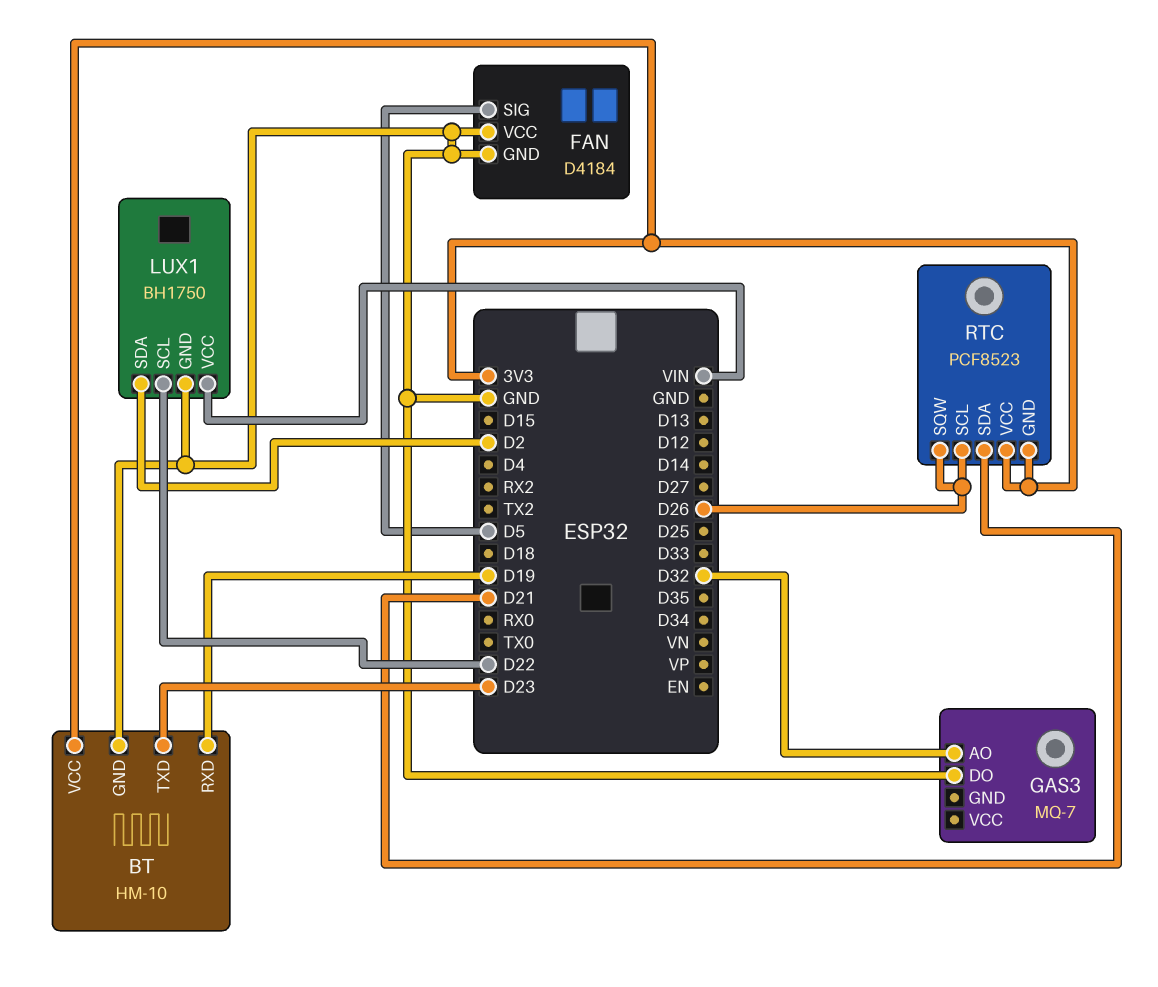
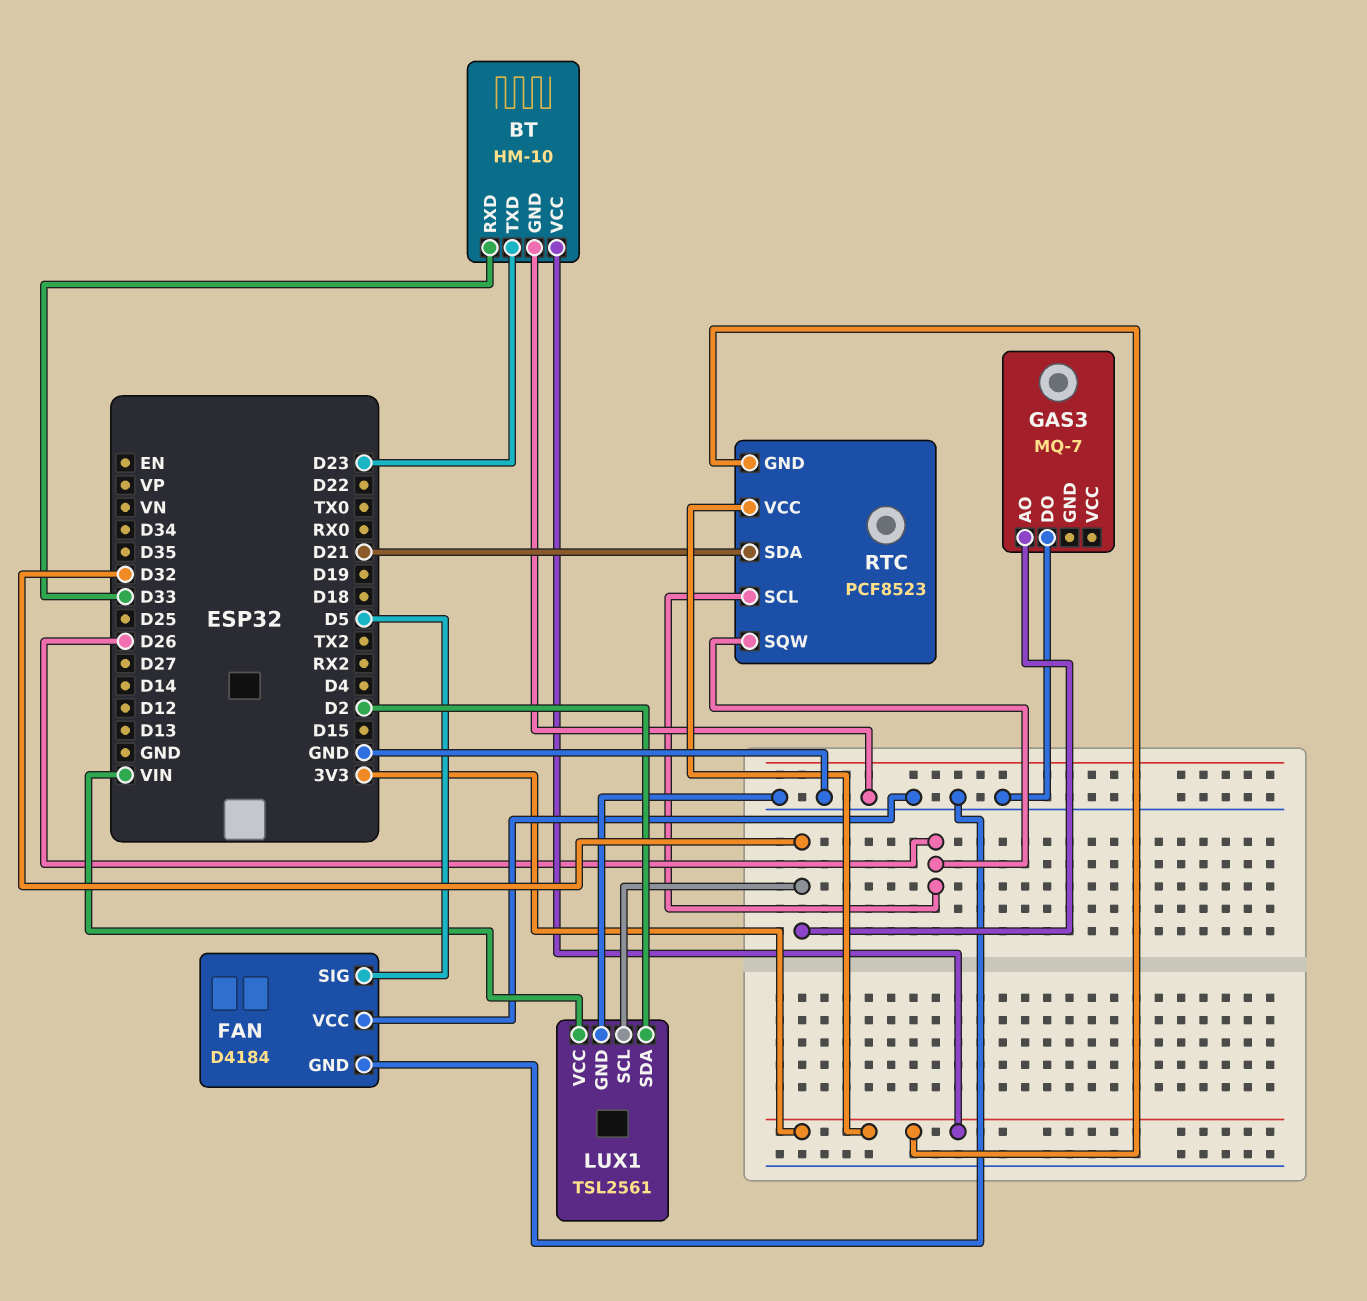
BT pin RXD: D19 -> D33
LUX1: BH1750 -> TSL2561
LUX1 pin SCL: D22 -> D32

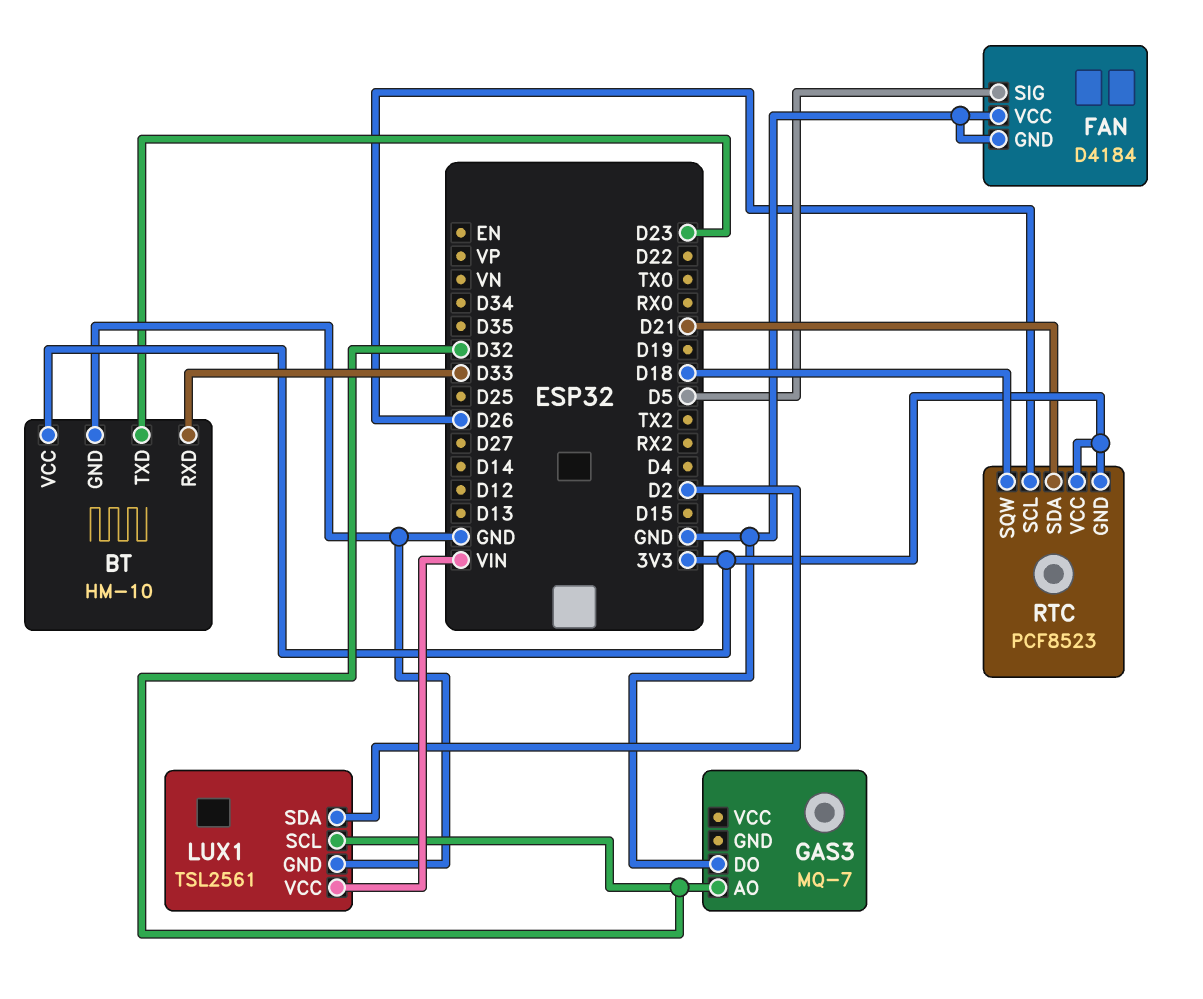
RTC pin SQW: D26 -> D18

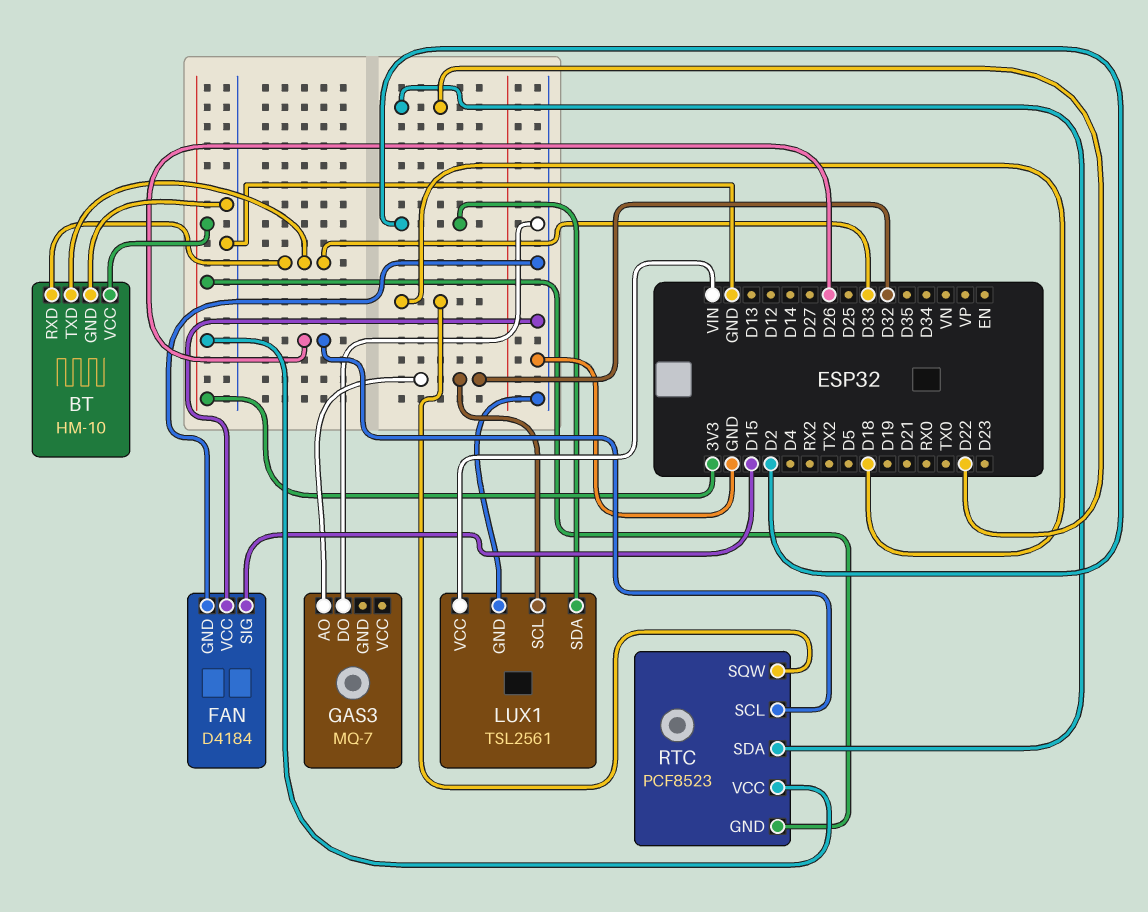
BT pin TXD: D23 -> D33
FAN pin SIG: D5 -> D15
RTC pin SDA: D21 -> D22

